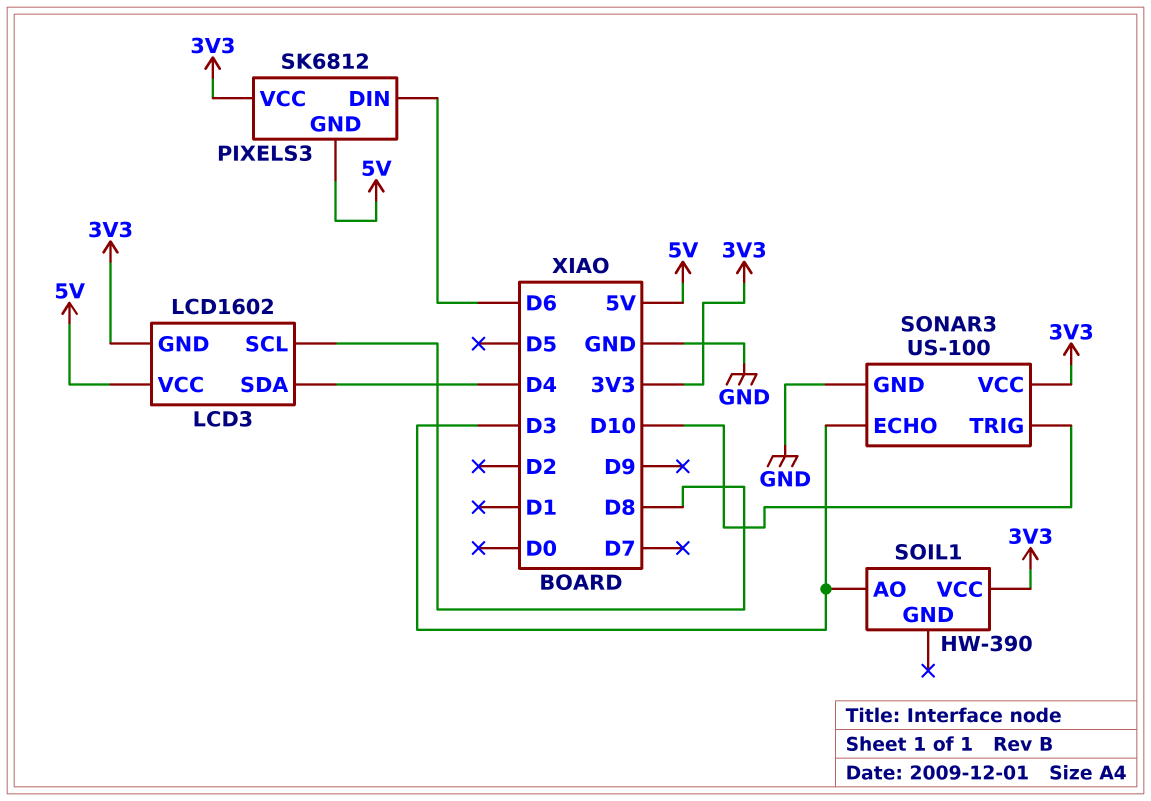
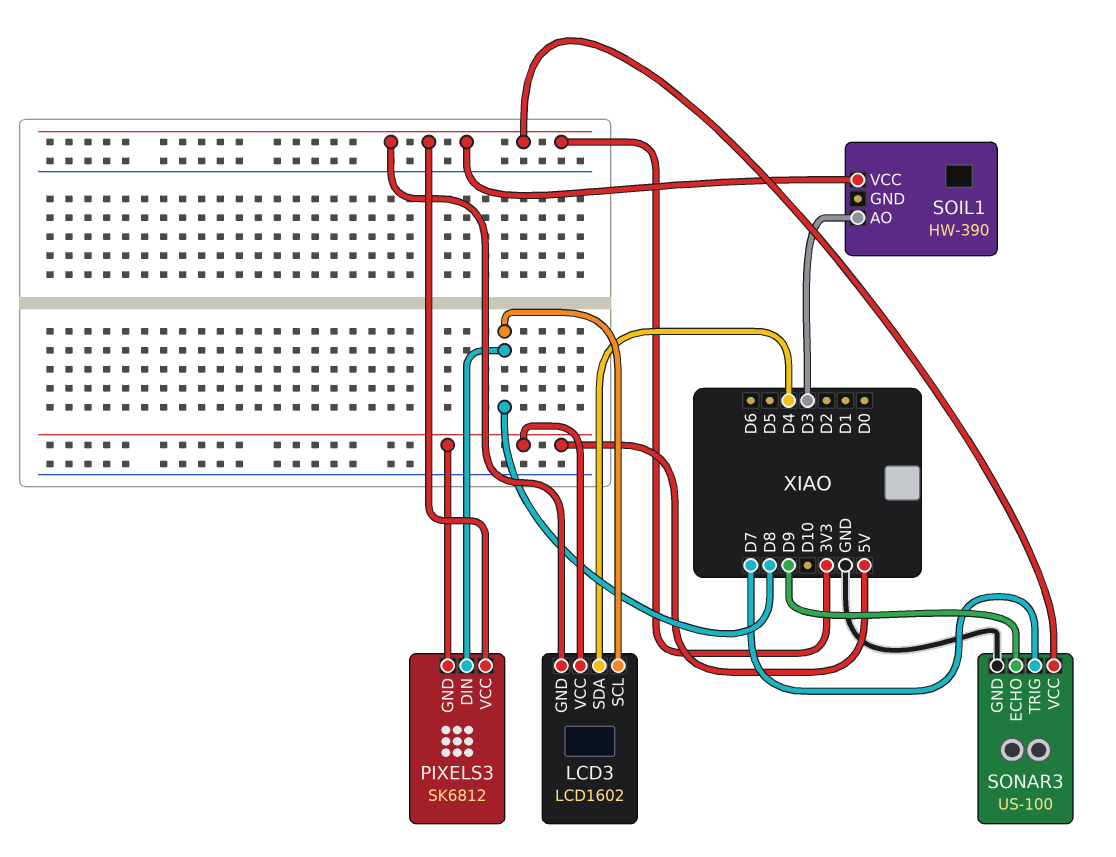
PIXELS3 pin DIN: D6 -> D8
SONAR3 pin ECHO: D3 -> D9
SONAR3 pin TRIG: D10 -> D7

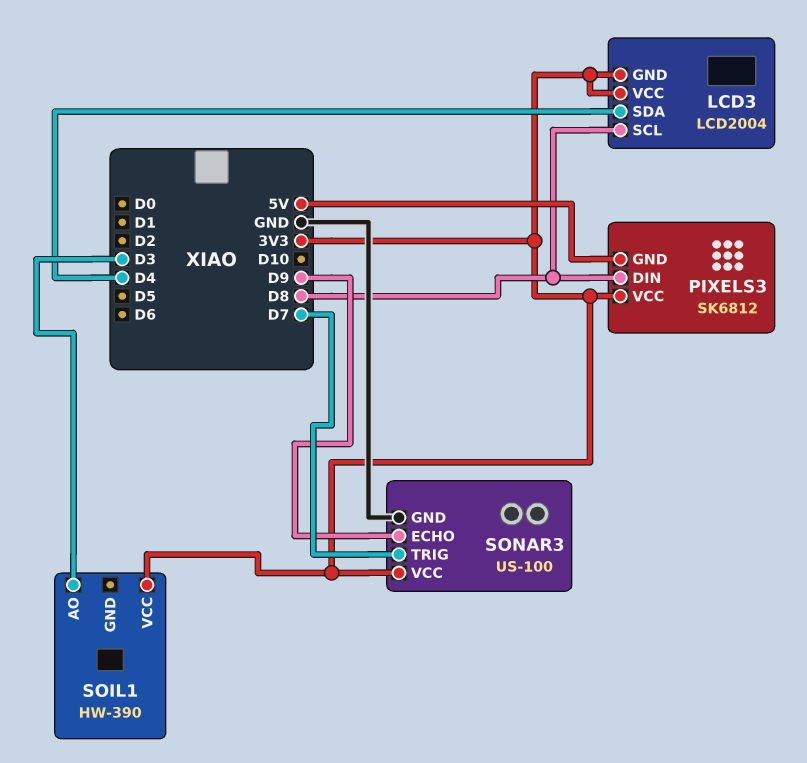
LCD3: LCD1602 -> LCD2004
LCD3 pin VCC: 5V -> 3V3

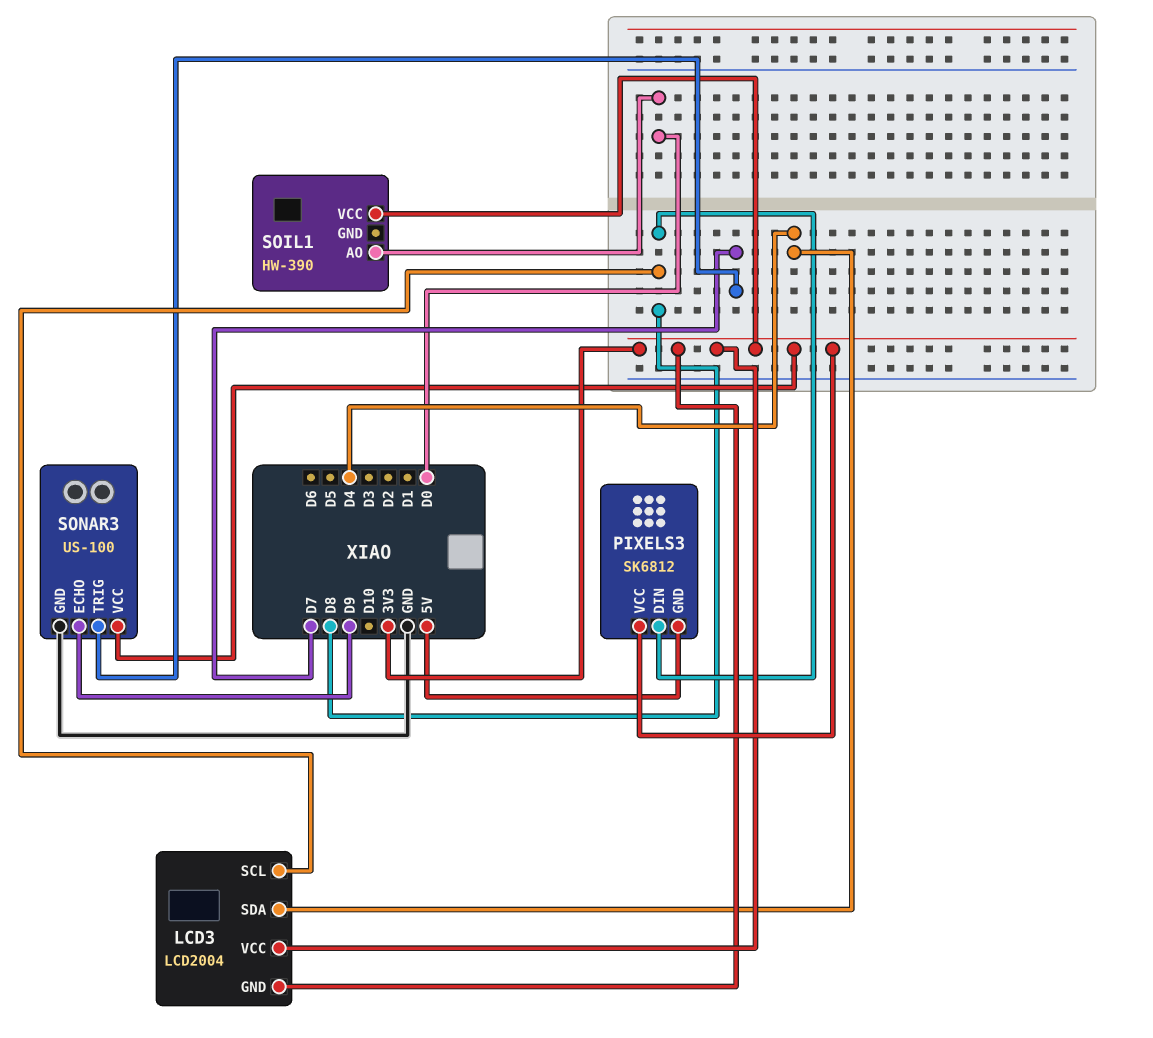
SOIL1 pin AO: D3 -> D0

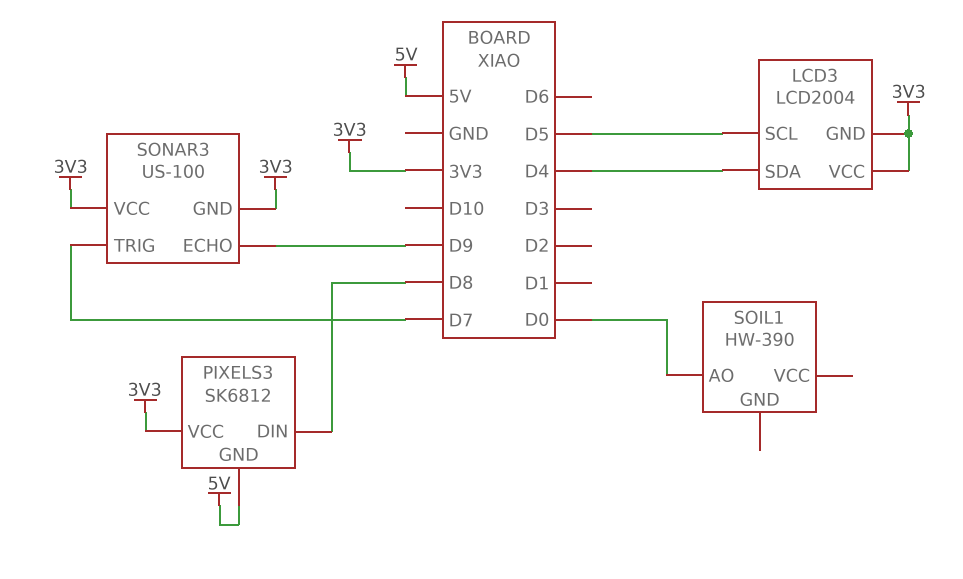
LCD3 pin SCL: D8 -> D5
SOIL1 pin VCC: 3V3 -> none
SONAR3 pin GND: GND -> 3V3

